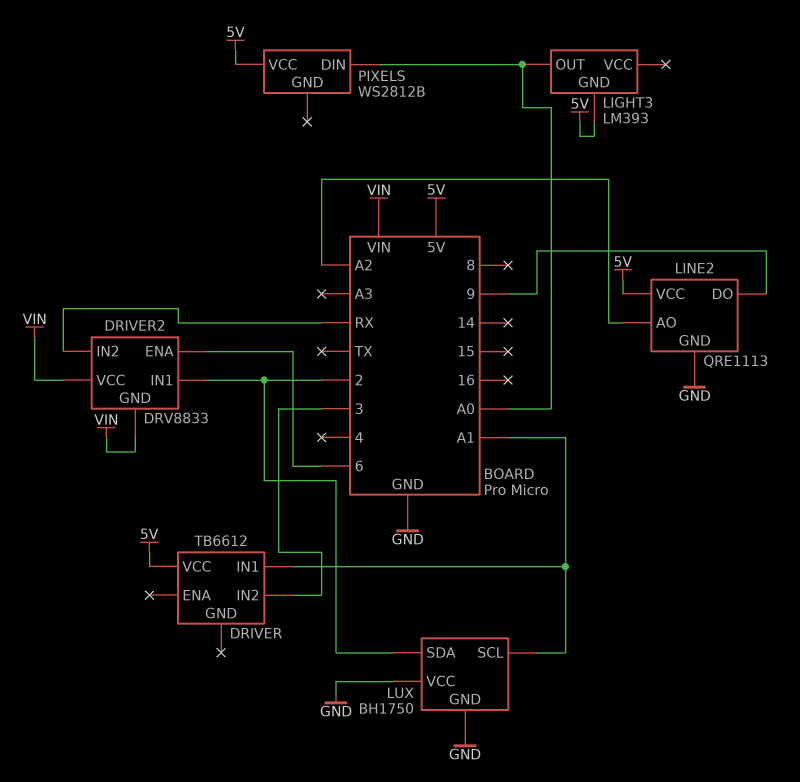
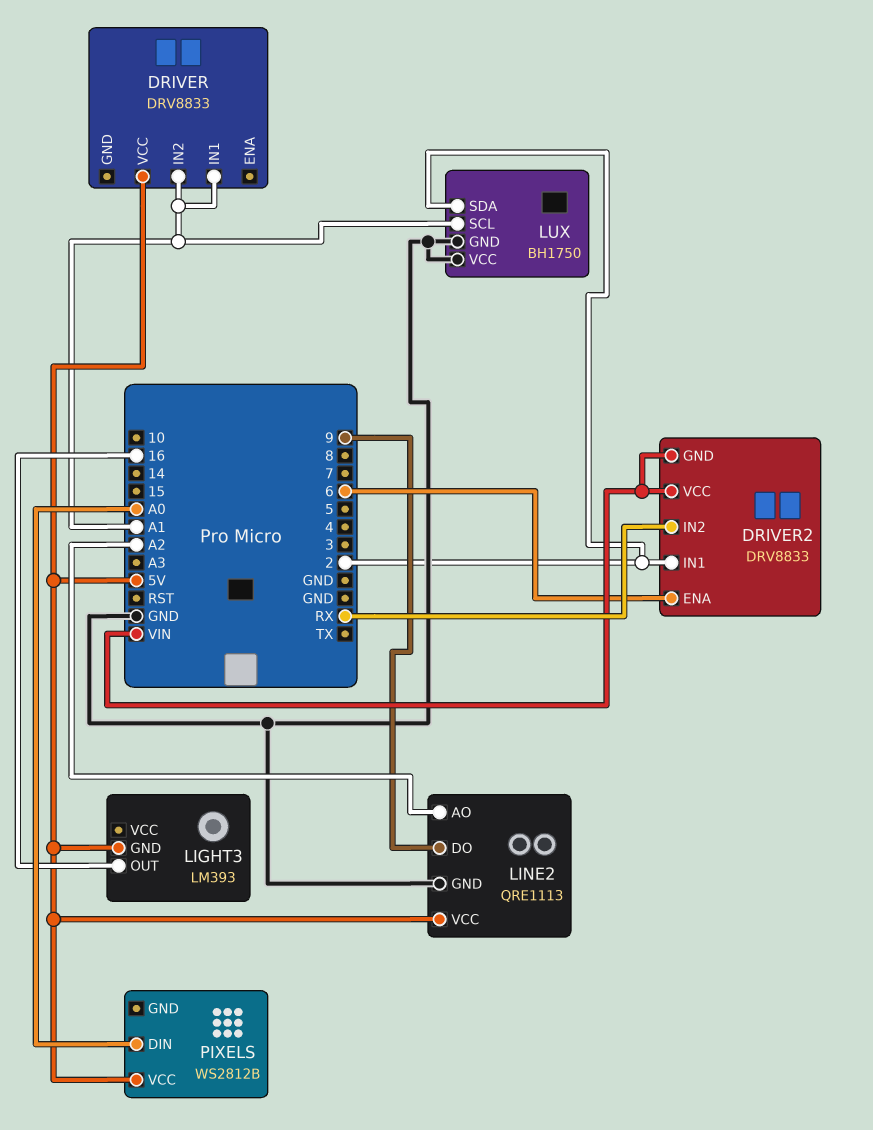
DRIVER: TB6612 -> DRV8833
DRIVER pin IN2: 3 -> A1
LIGHT3 pin OUT: A0 -> 16

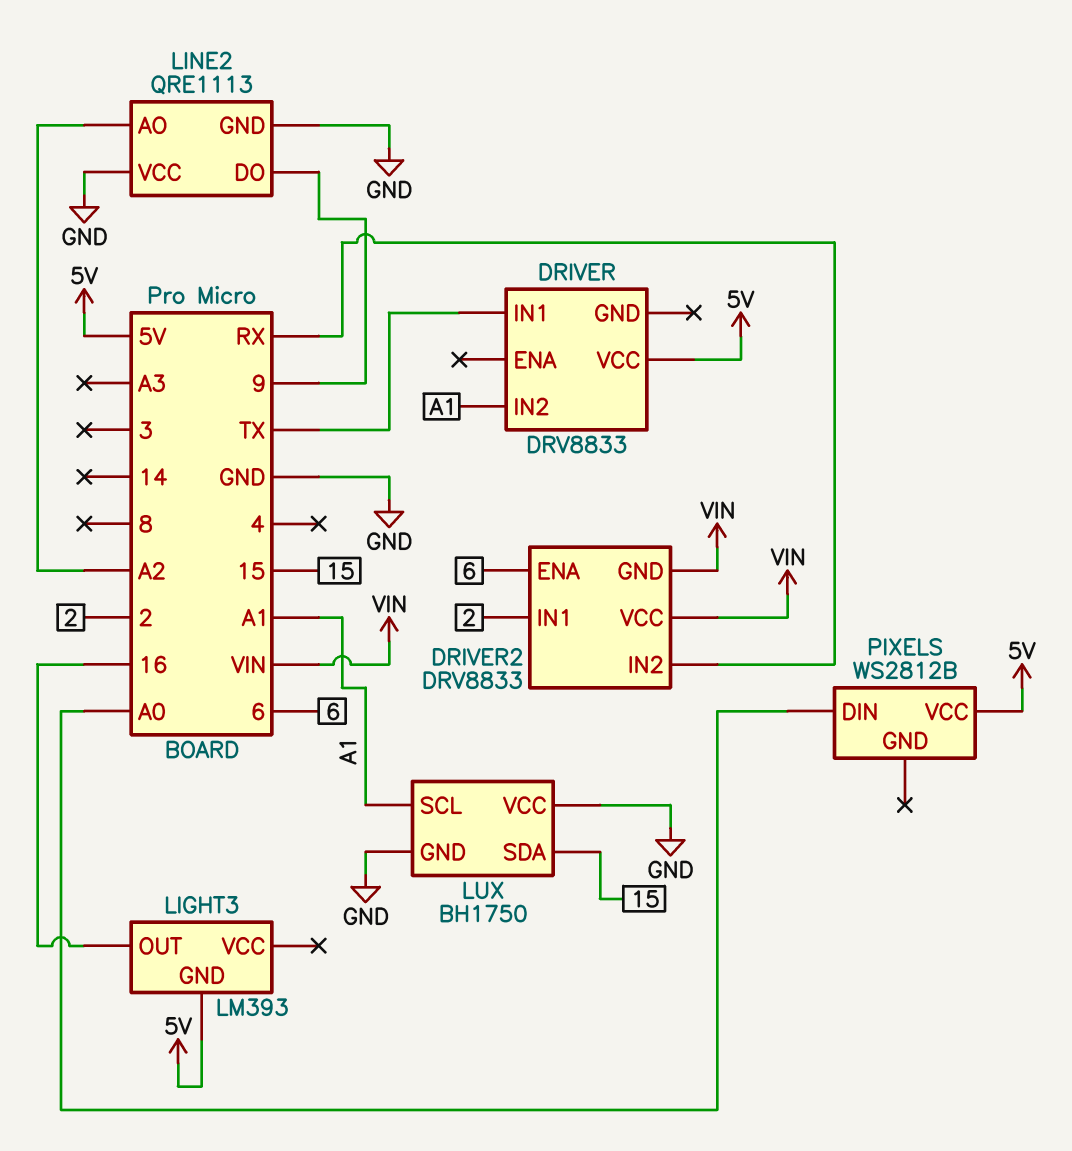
DRIVER pin IN1: A1 -> TX
LINE2 pin VCC: 5V -> GND
LUX pin SDA: 2 -> 15

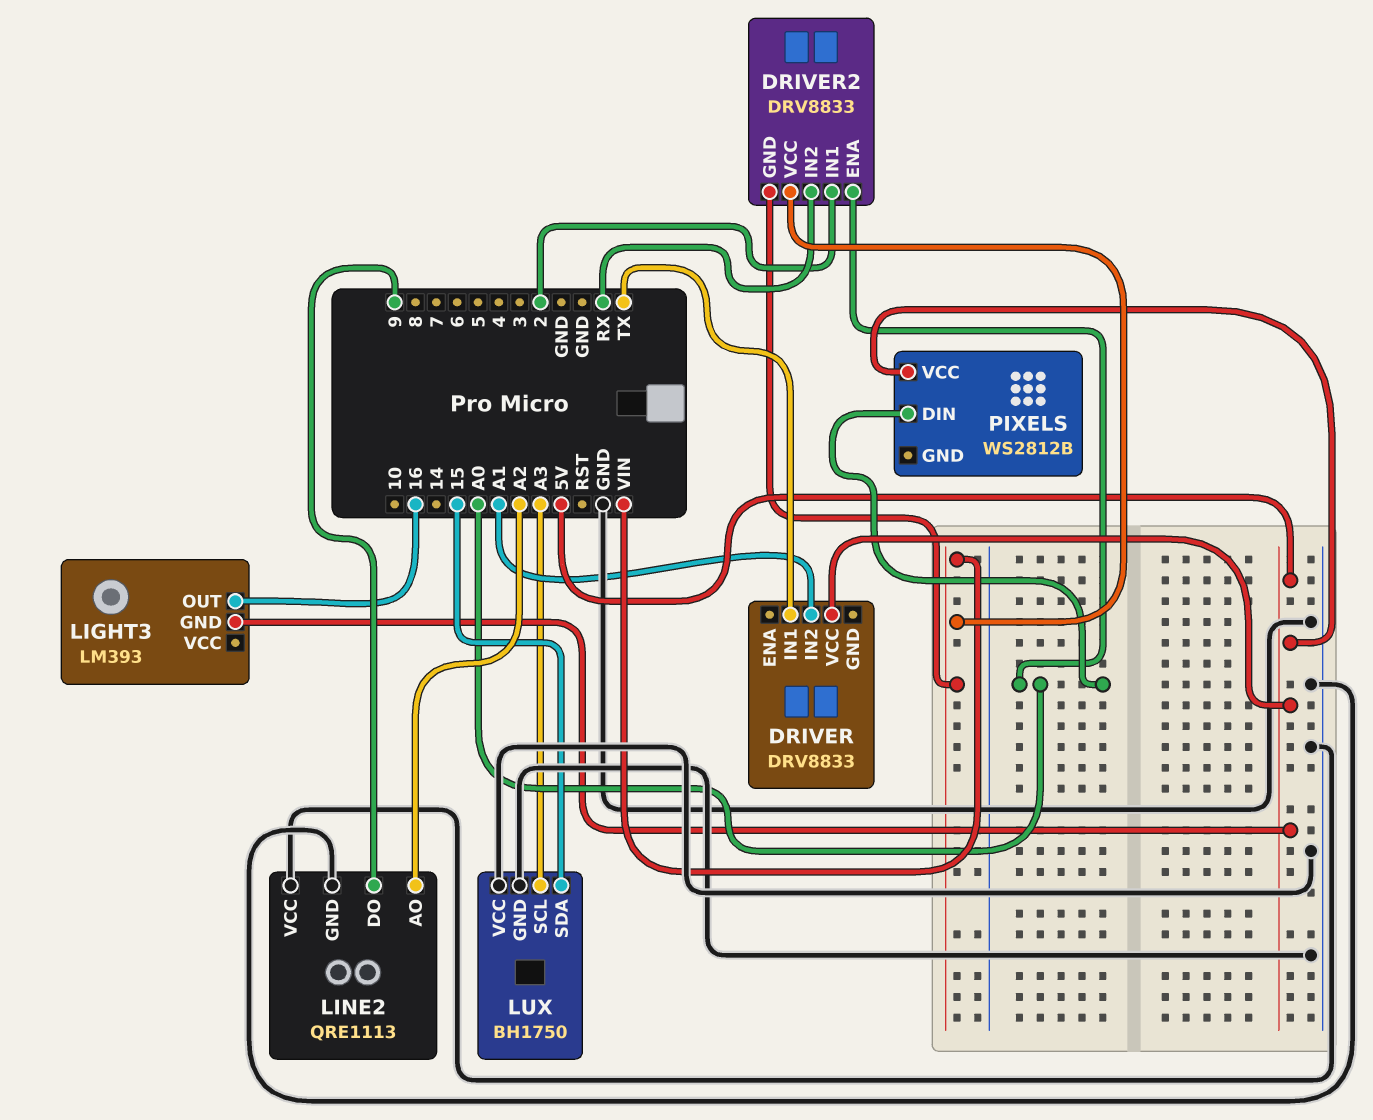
DRIVER2 pin ENA: 6 -> A0
LUX pin SCL: A1 -> A3

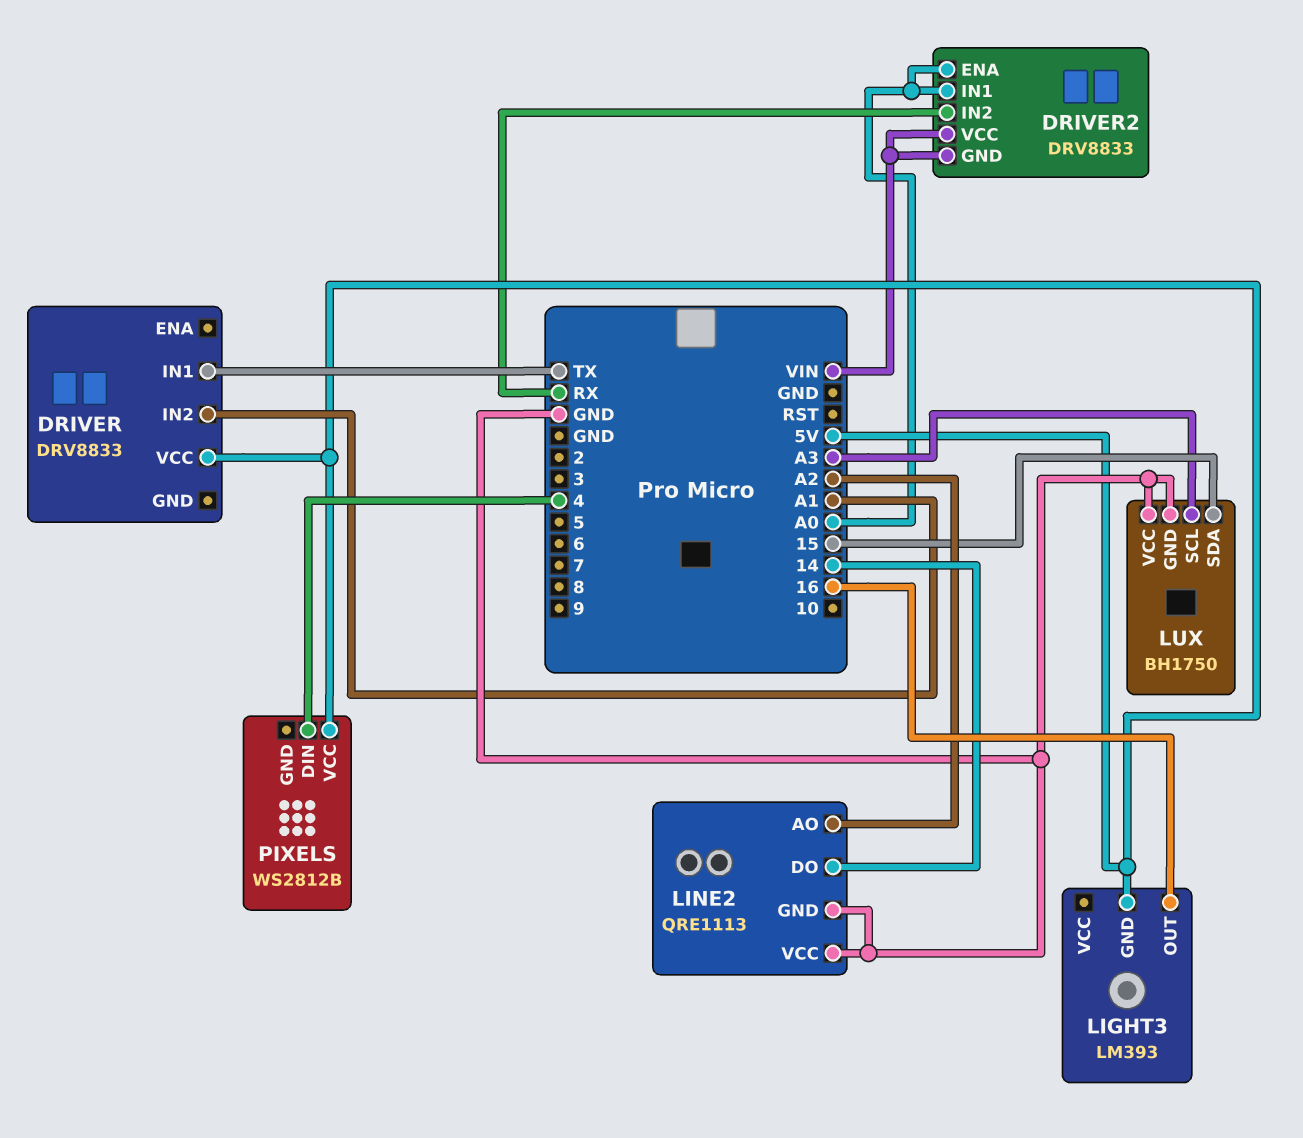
DRIVER2 pin IN1: 2 -> A0
LINE2 pin DO: 9 -> 14
PIXELS pin DIN: A0 -> 4

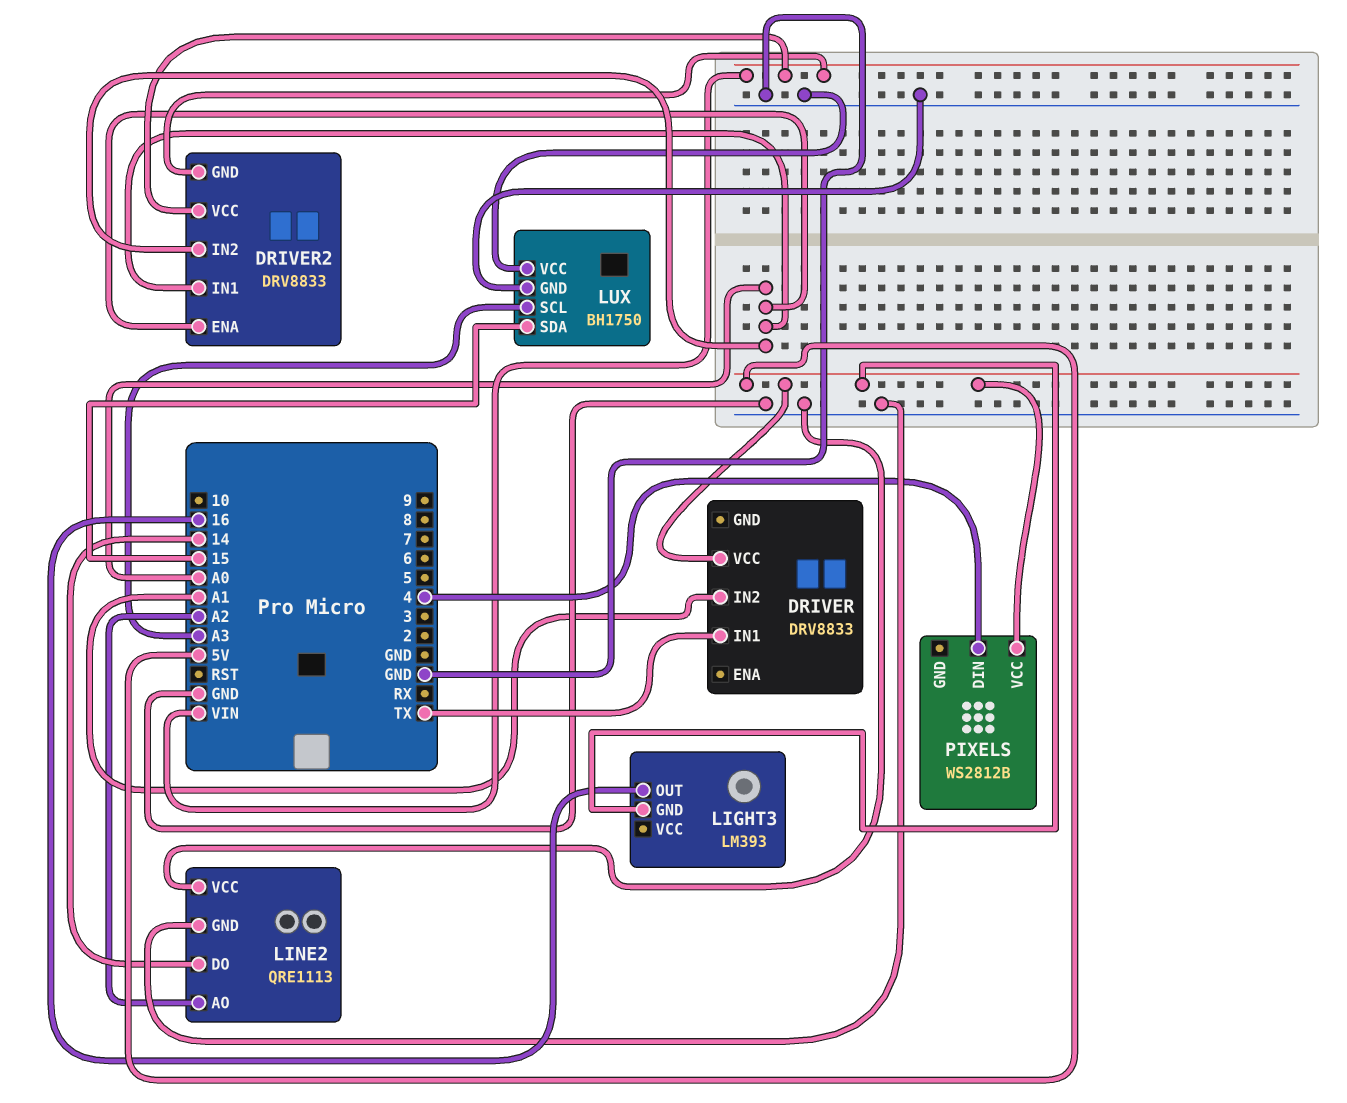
DRIVER2 pin IN2: RX -> A0

